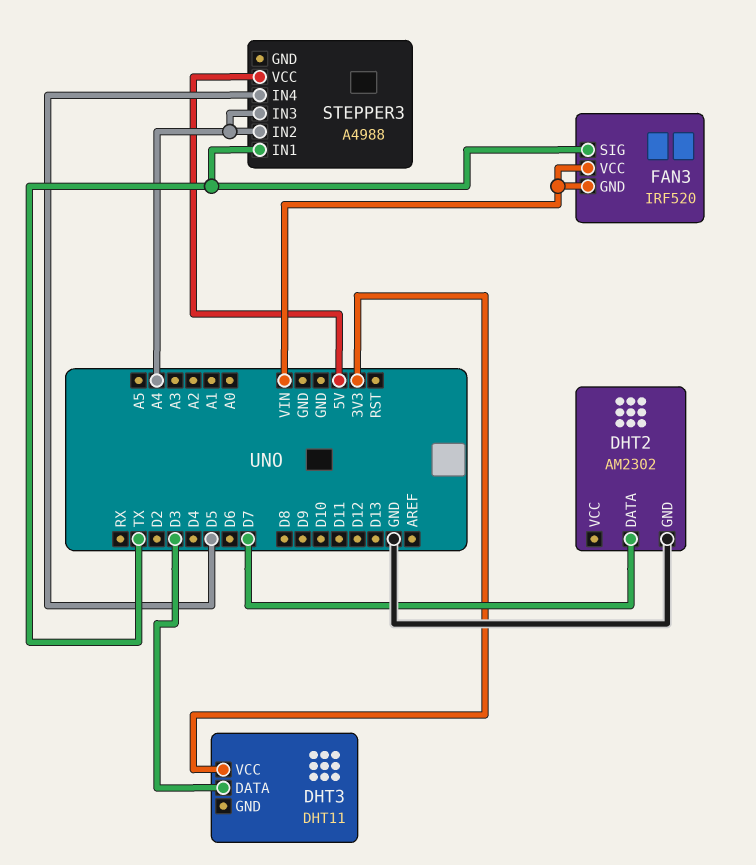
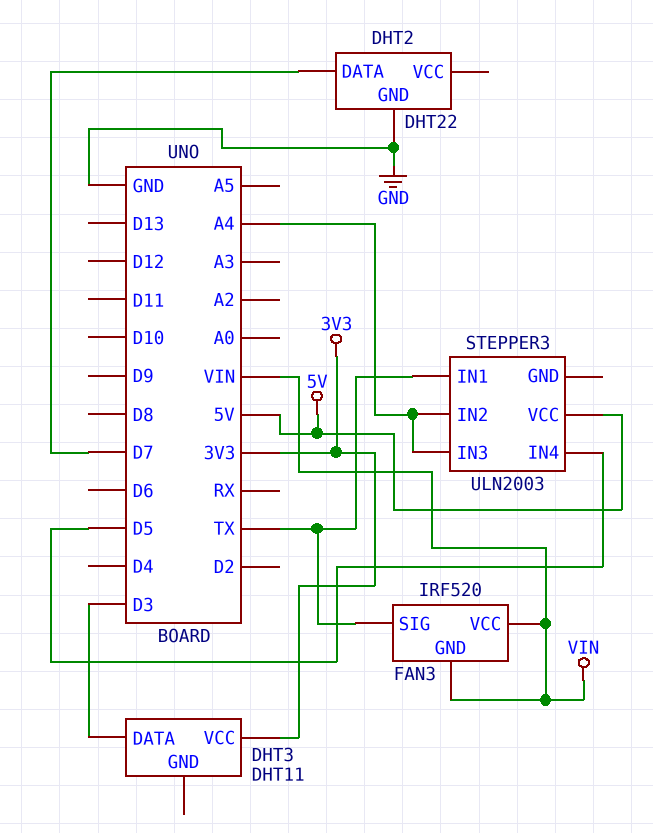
DHT2: AM2302 -> DHT22
STEPPER3: A4988 -> ULN2003

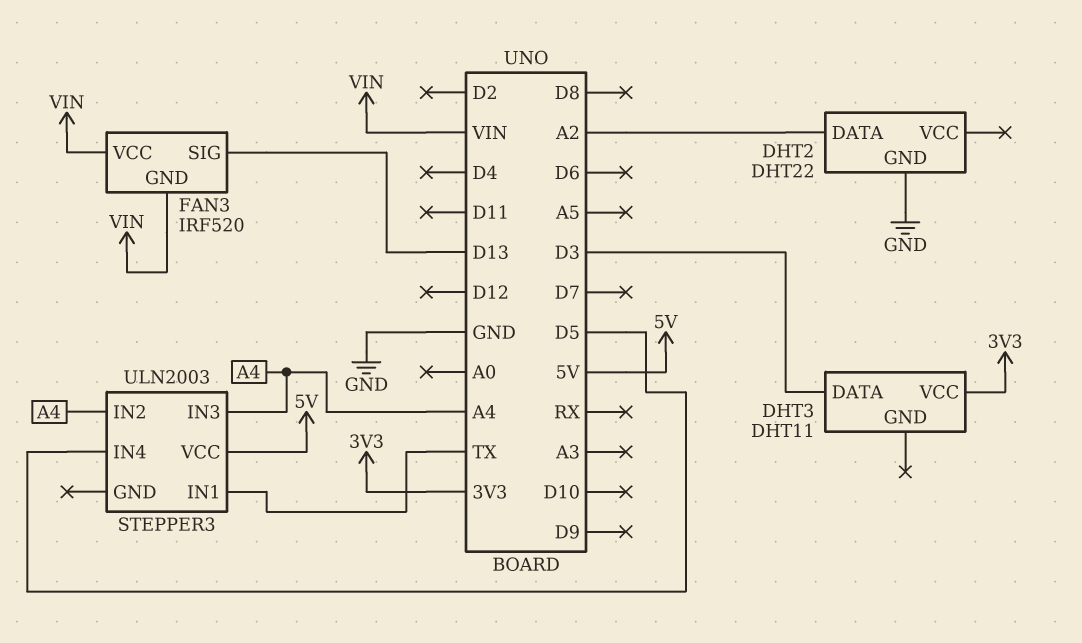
DHT2 pin DATA: D7 -> A2
FAN3 pin SIG: TX -> D13

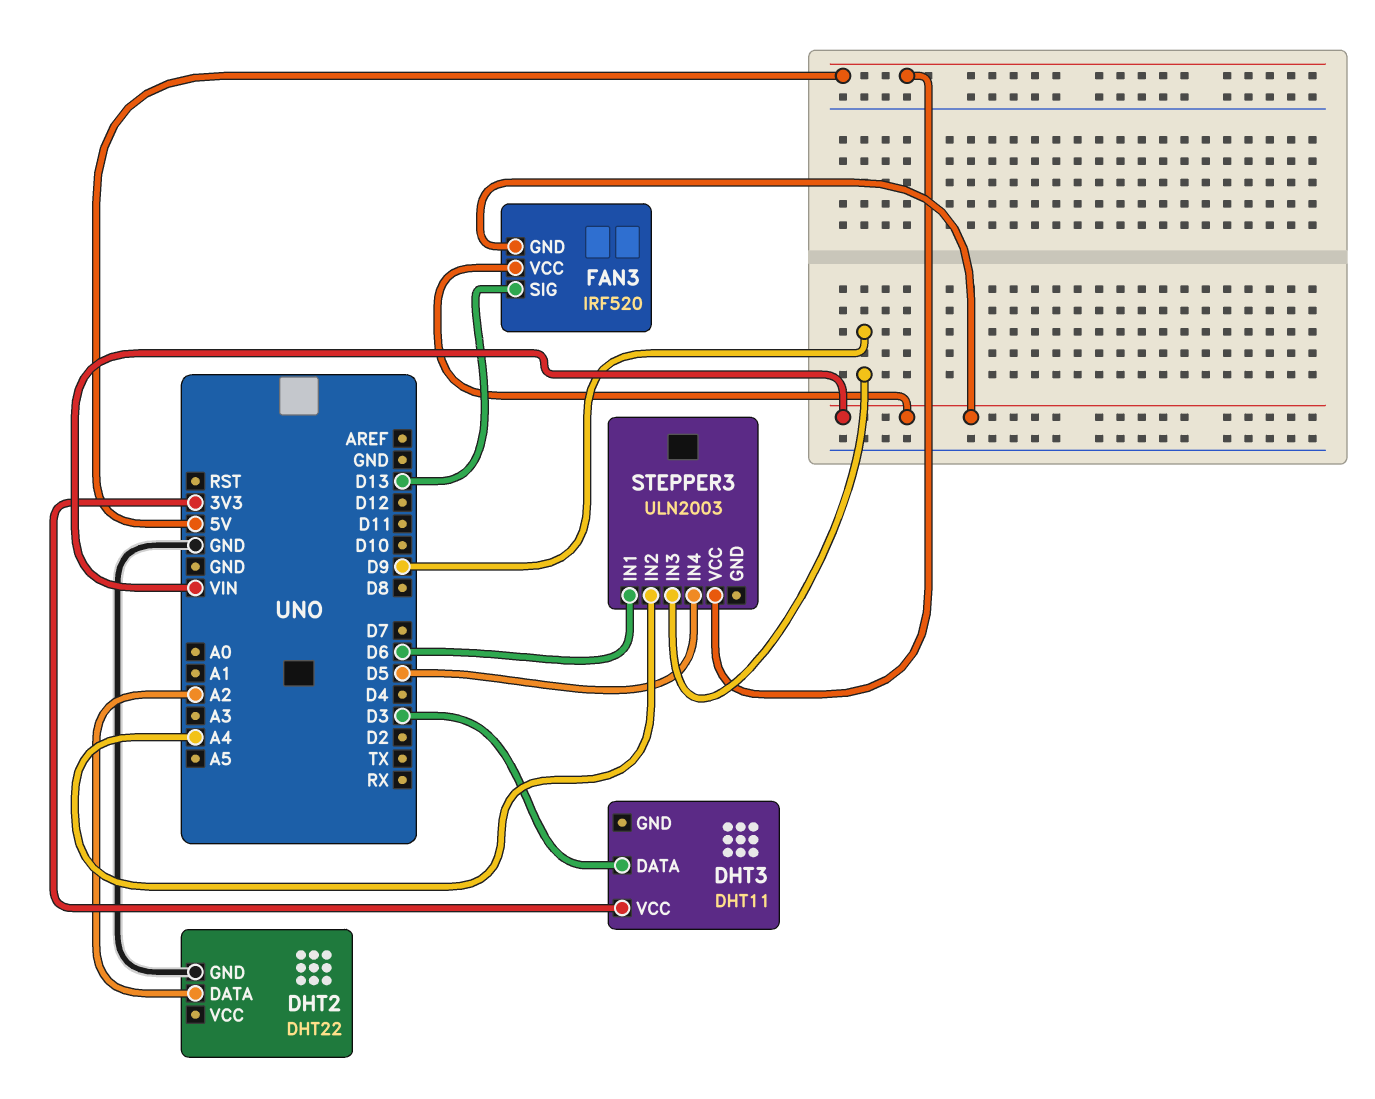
STEPPER3 pin IN1: TX -> D6
STEPPER3 pin IN3: A4 -> D9

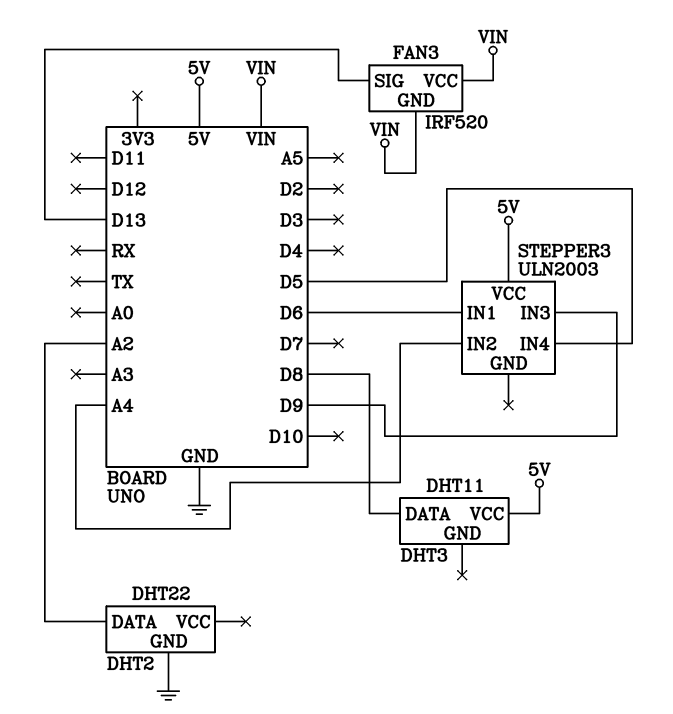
DHT3 pin DATA: D3 -> D8
DHT3 pin VCC: 3V3 -> 5V

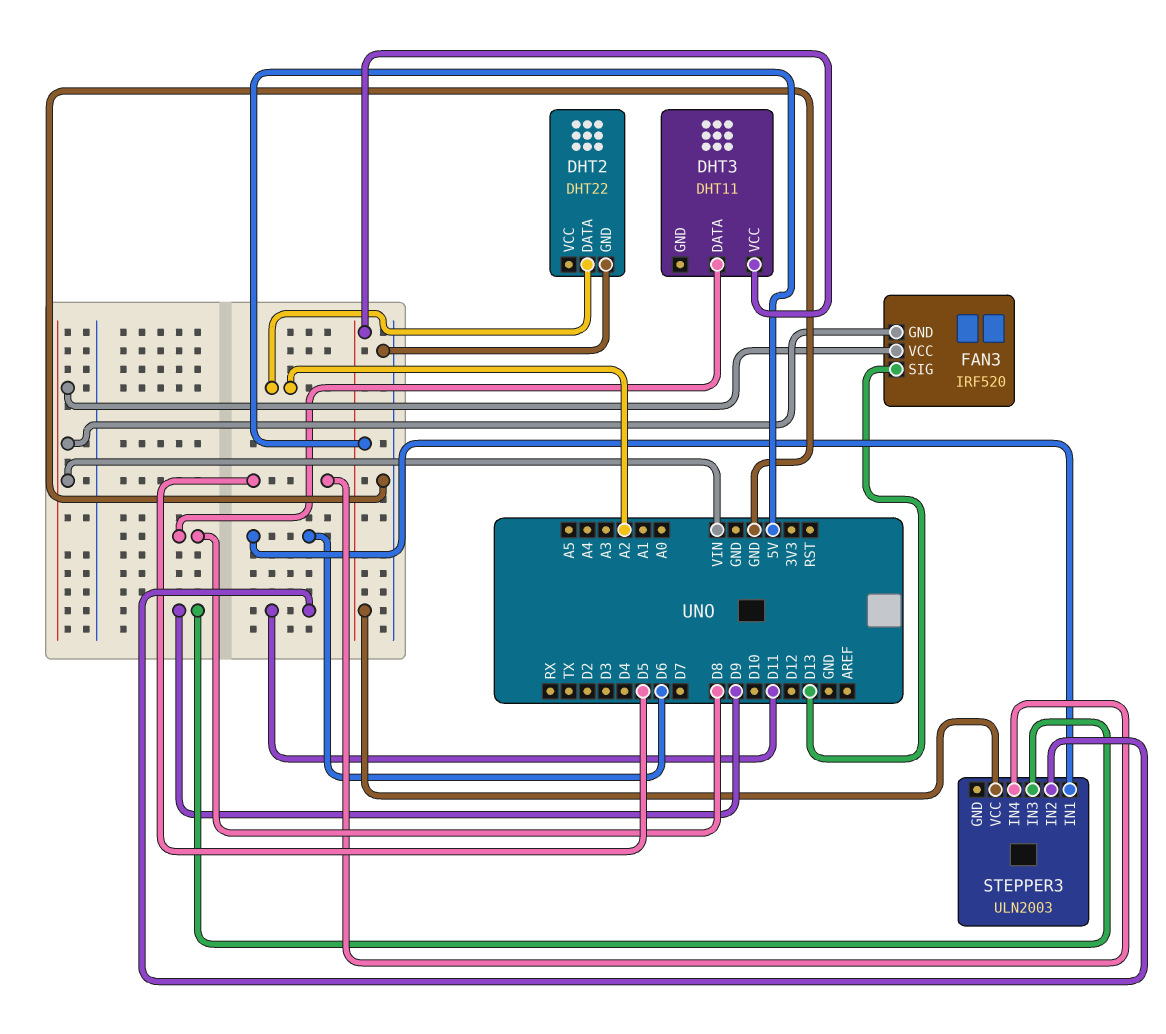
STEPPER3 pin IN2: A4 -> D11

